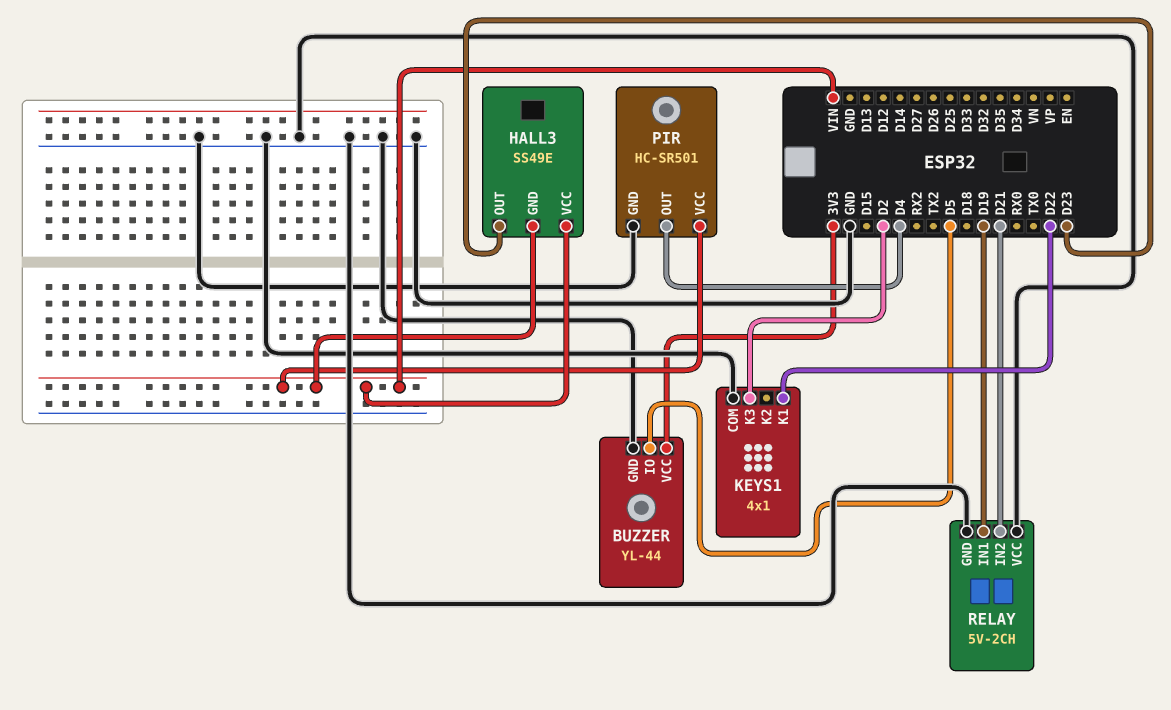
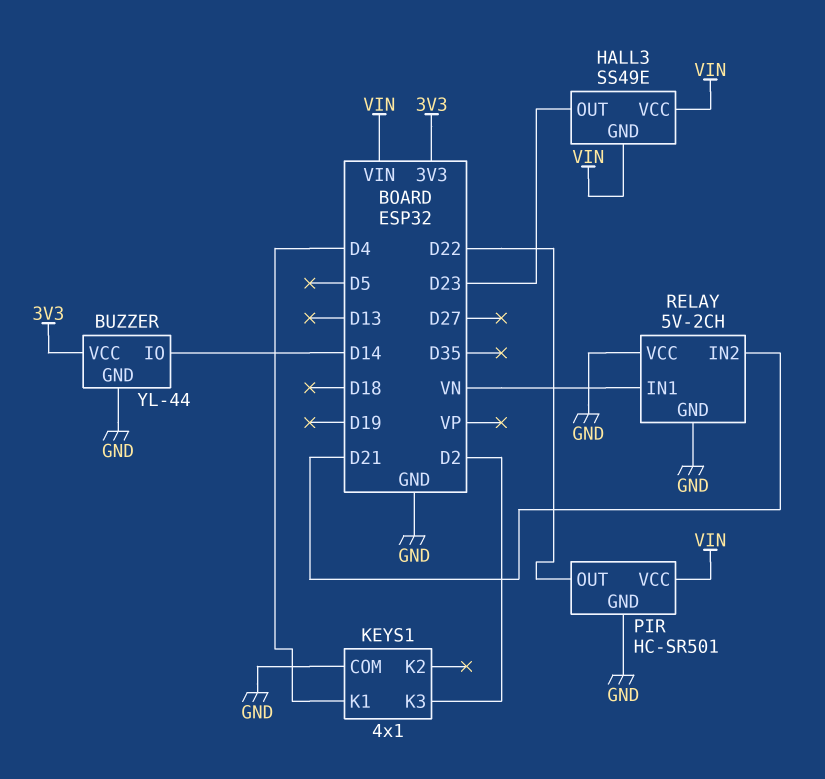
BUZZER pin IO: D5 -> D14
KEYS1 pin K1: D22 -> D4
PIR pin OUT: D4 -> D22
RELAY pin IN1: D19 -> VN

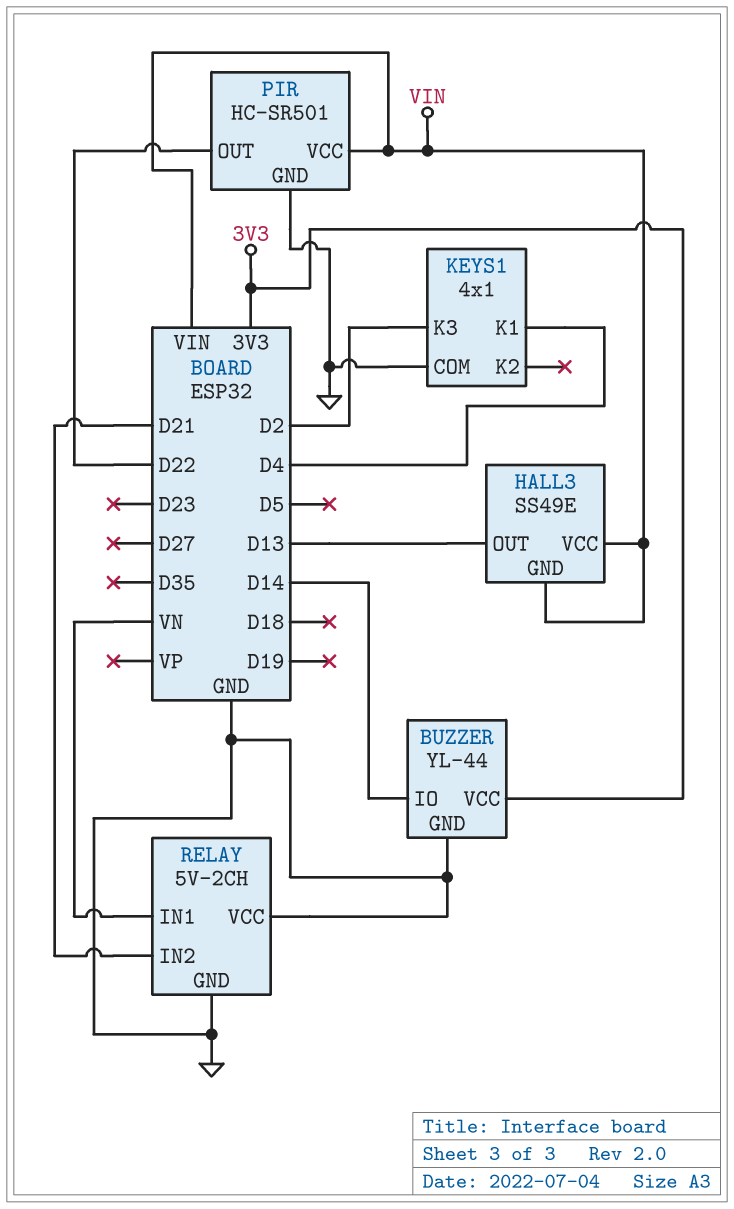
HALL3 pin OUT: D23 -> D13

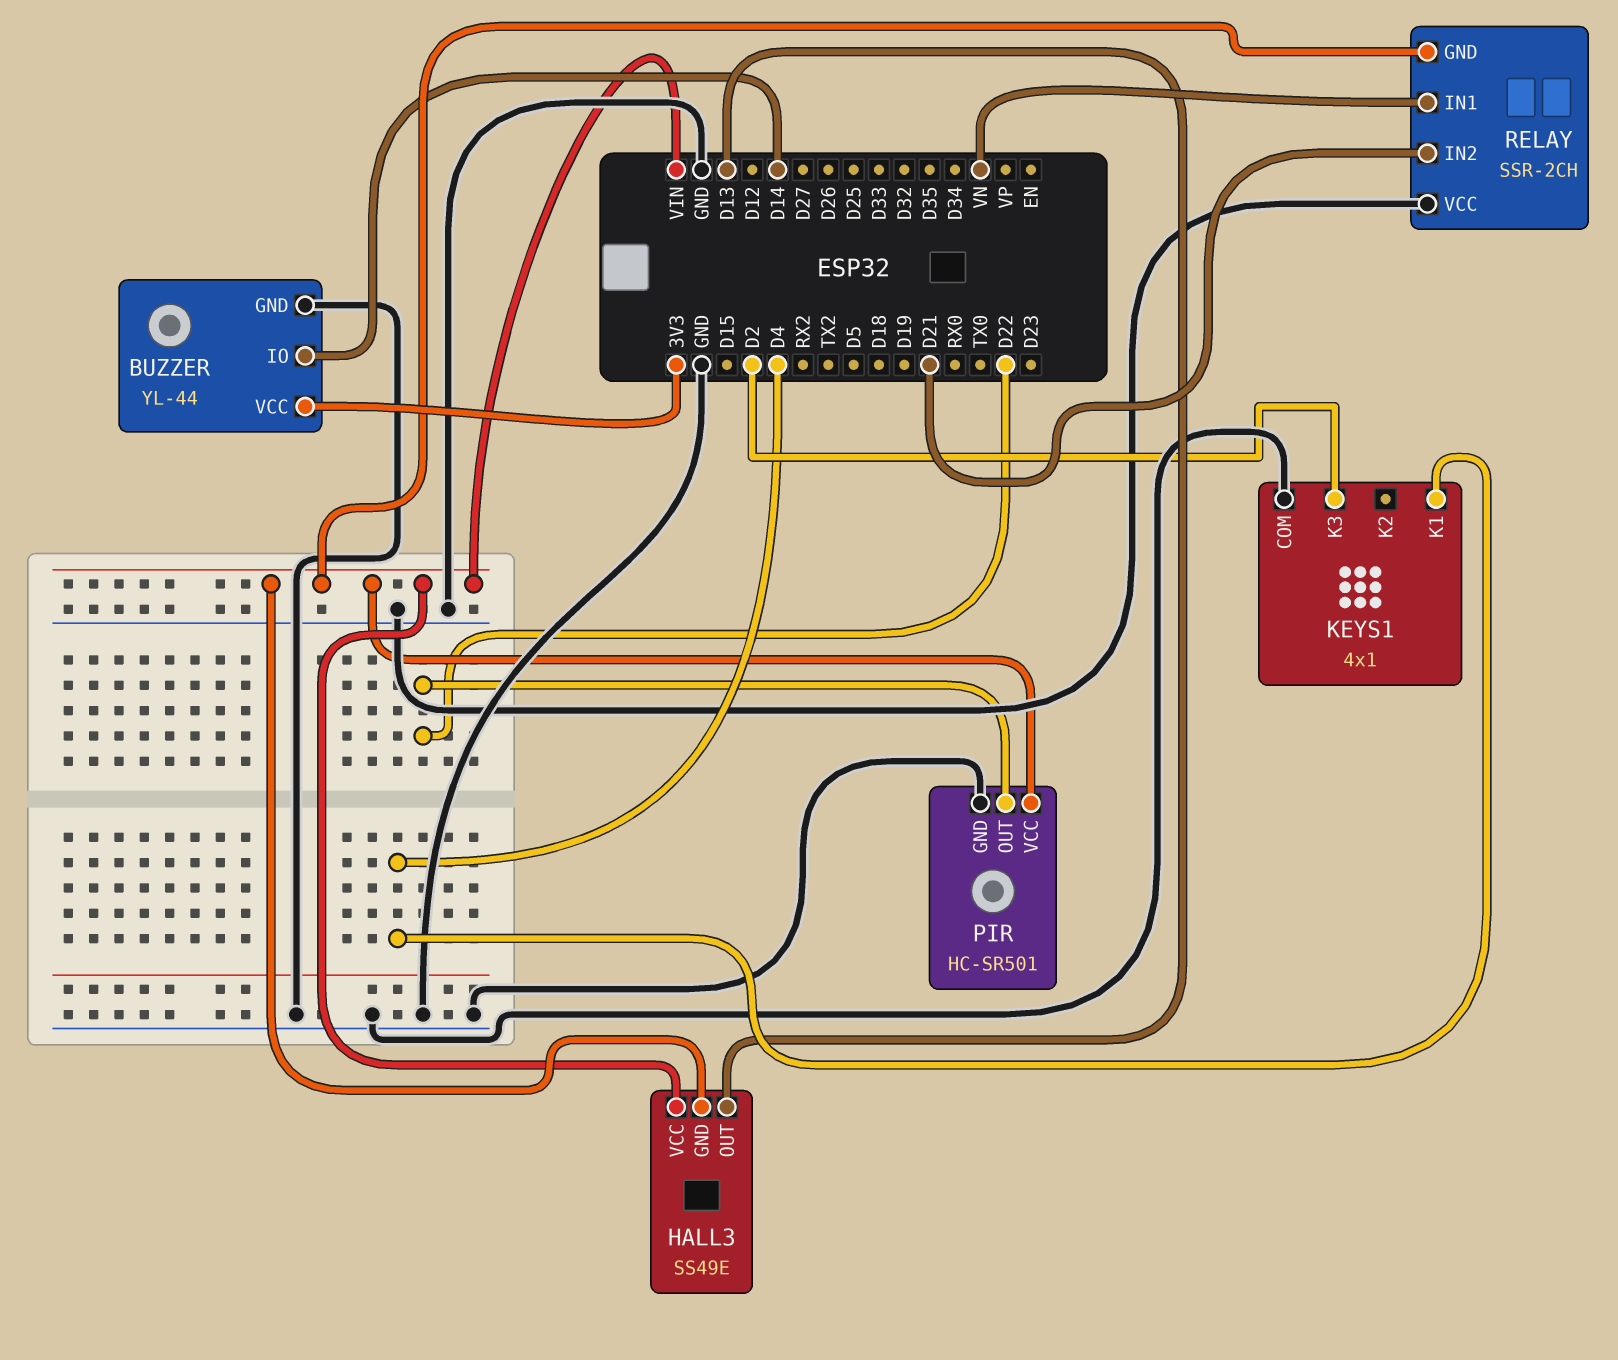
RELAY: 5V-2CH -> SSR-2CH
RELAY pin GND: GND -> VIN

